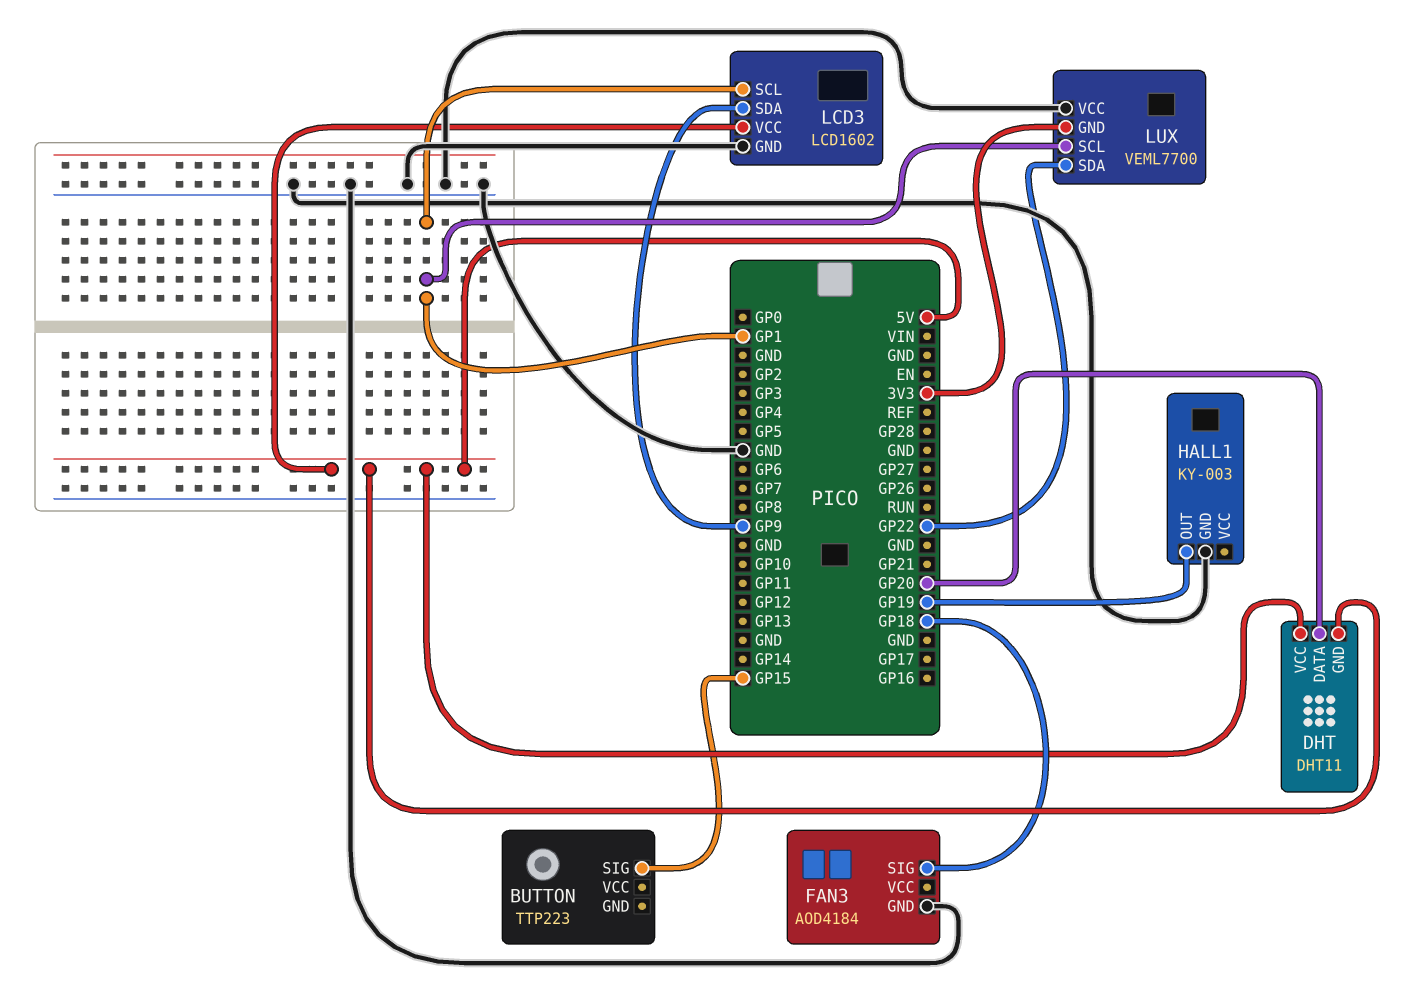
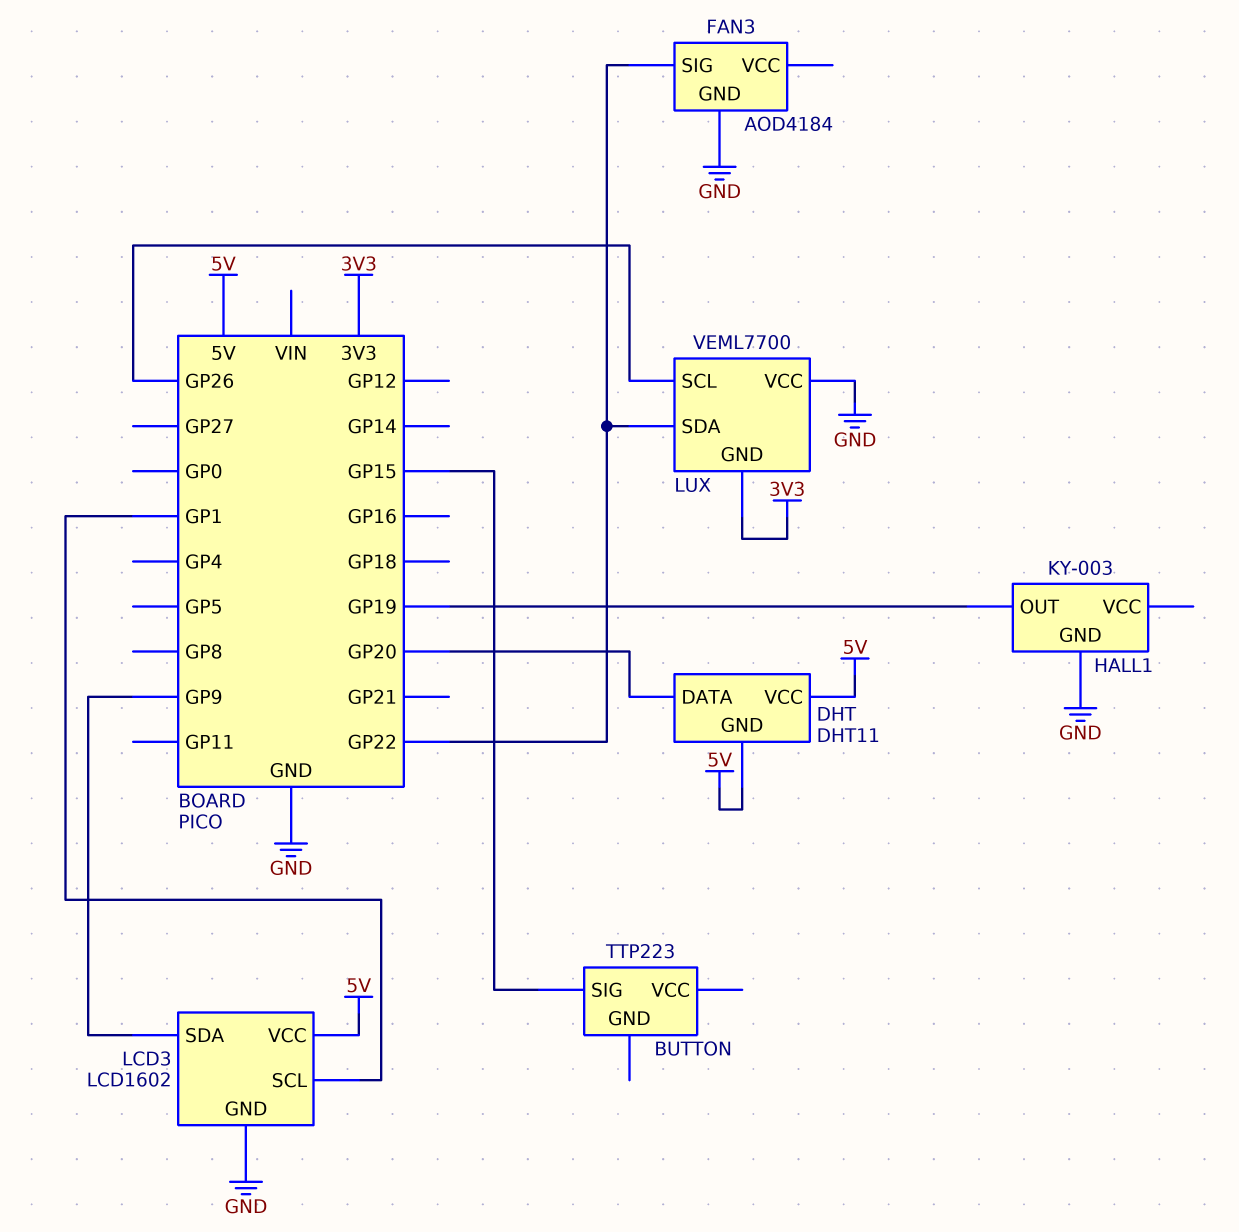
FAN3 pin SIG: GP18 -> GP22
LUX pin SCL: GP1 -> GP26

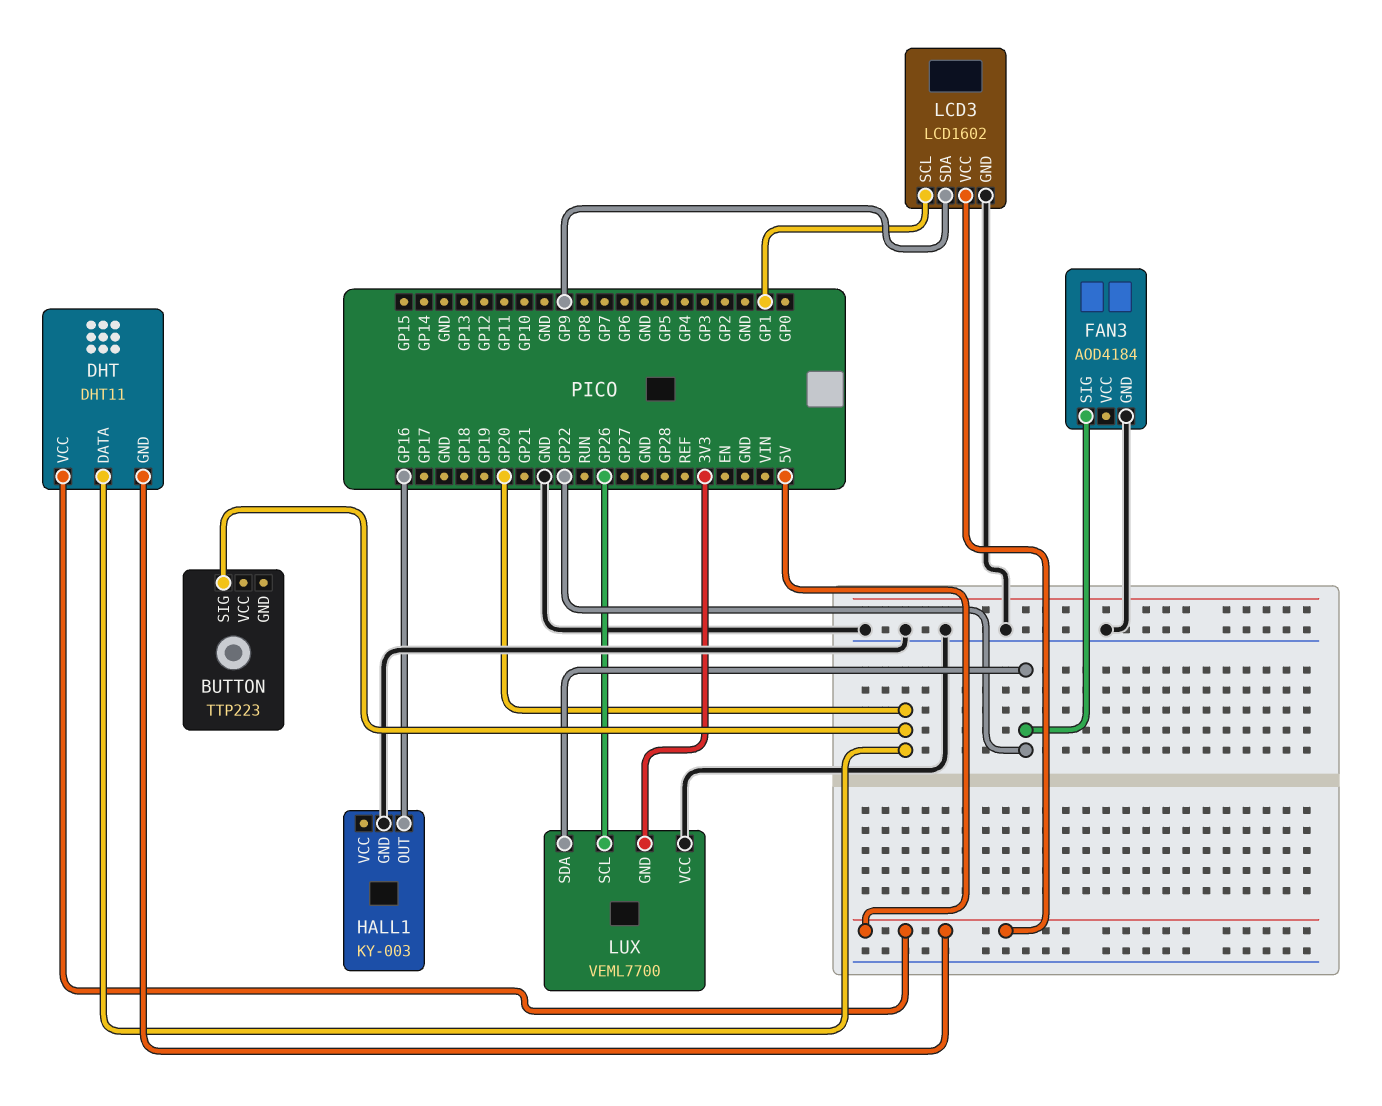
BUTTON pin SIG: GP15 -> GP20
HALL1 pin OUT: GP19 -> GP16

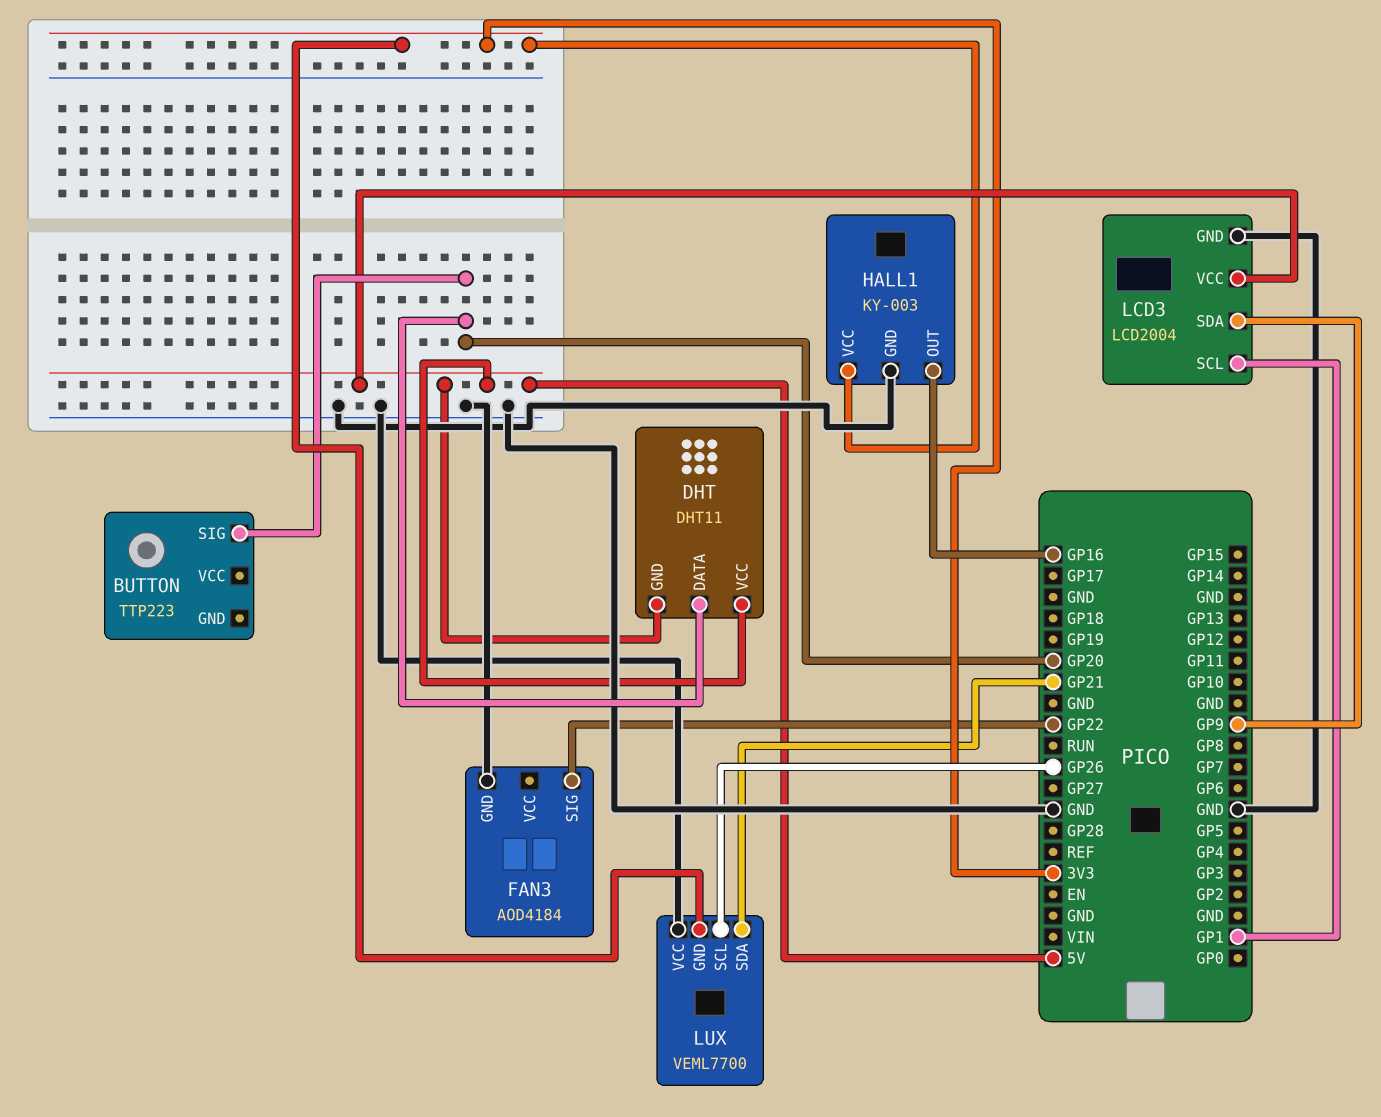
HALL1 pin VCC: none -> 3V3
LCD3: LCD1602 -> LCD2004
LUX pin SDA: GP22 -> GP21

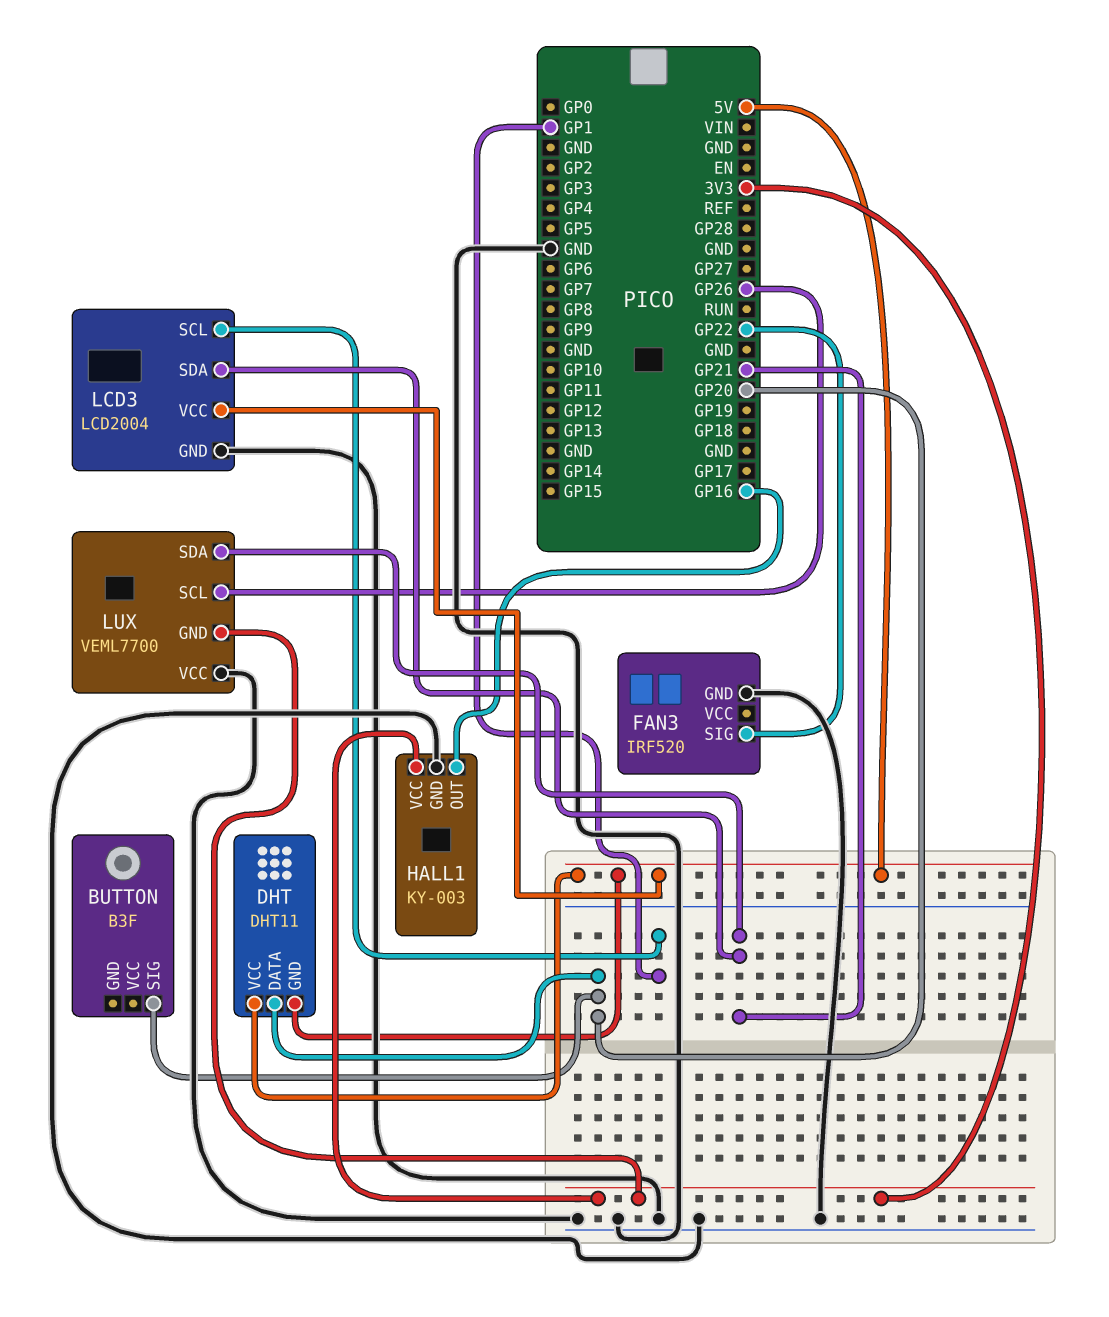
BUTTON: TTP223 -> B3F
FAN3: AOD4184 -> IRF520
LCD3 pin SDA: GP9 -> GP21

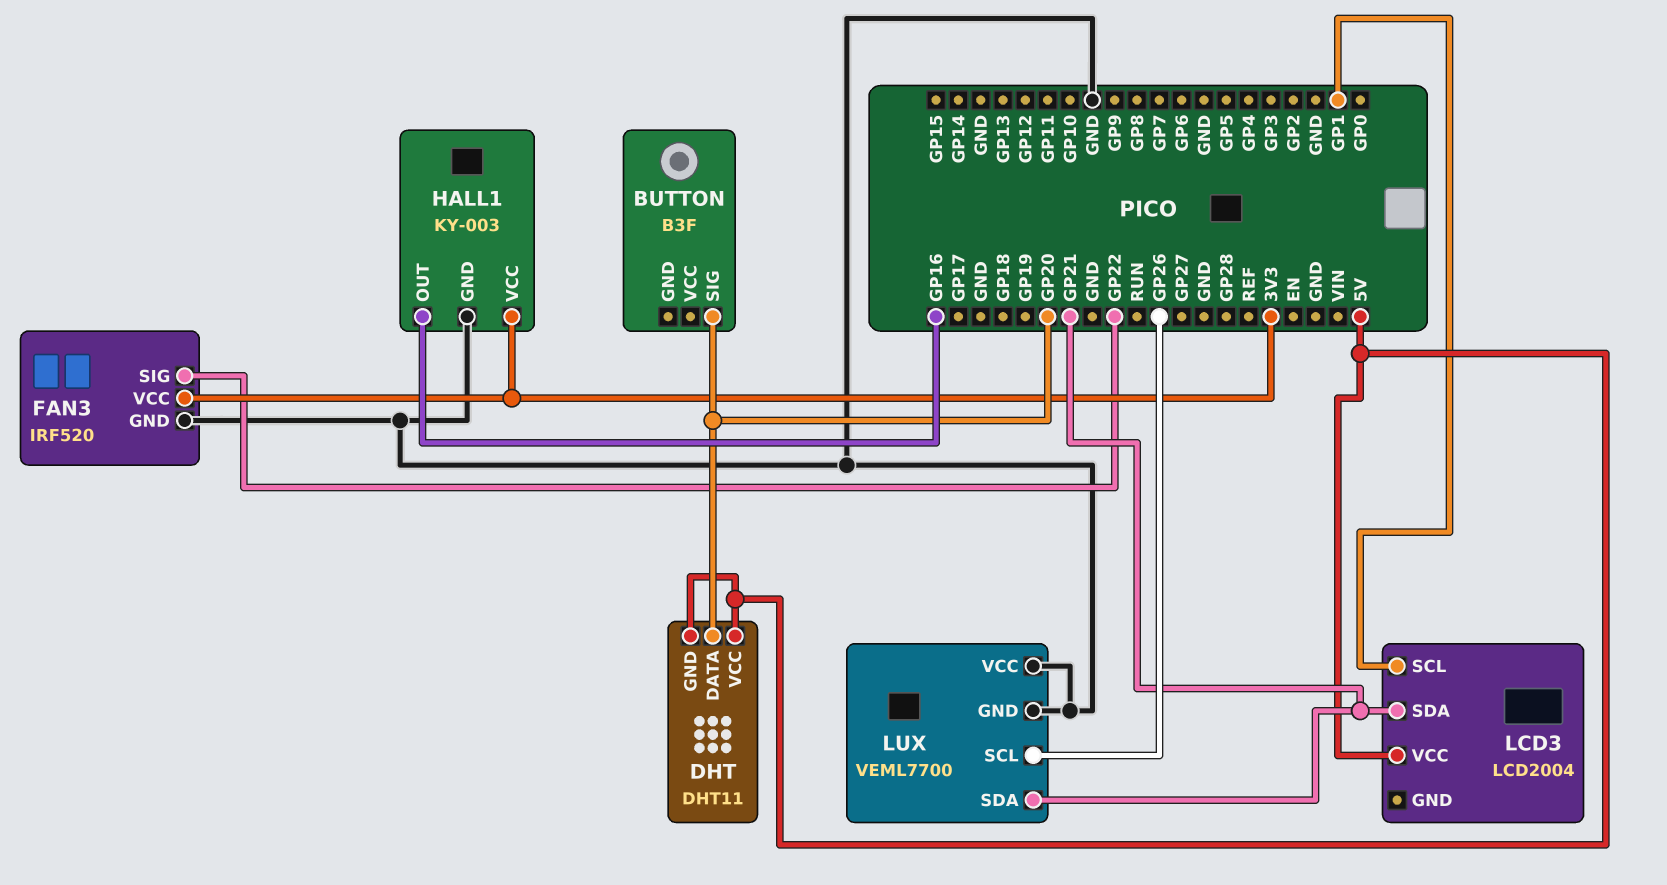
FAN3 pin VCC: none -> 3V3
LCD3 pin GND: GND -> none
LUX pin GND: 3V3 -> GND

